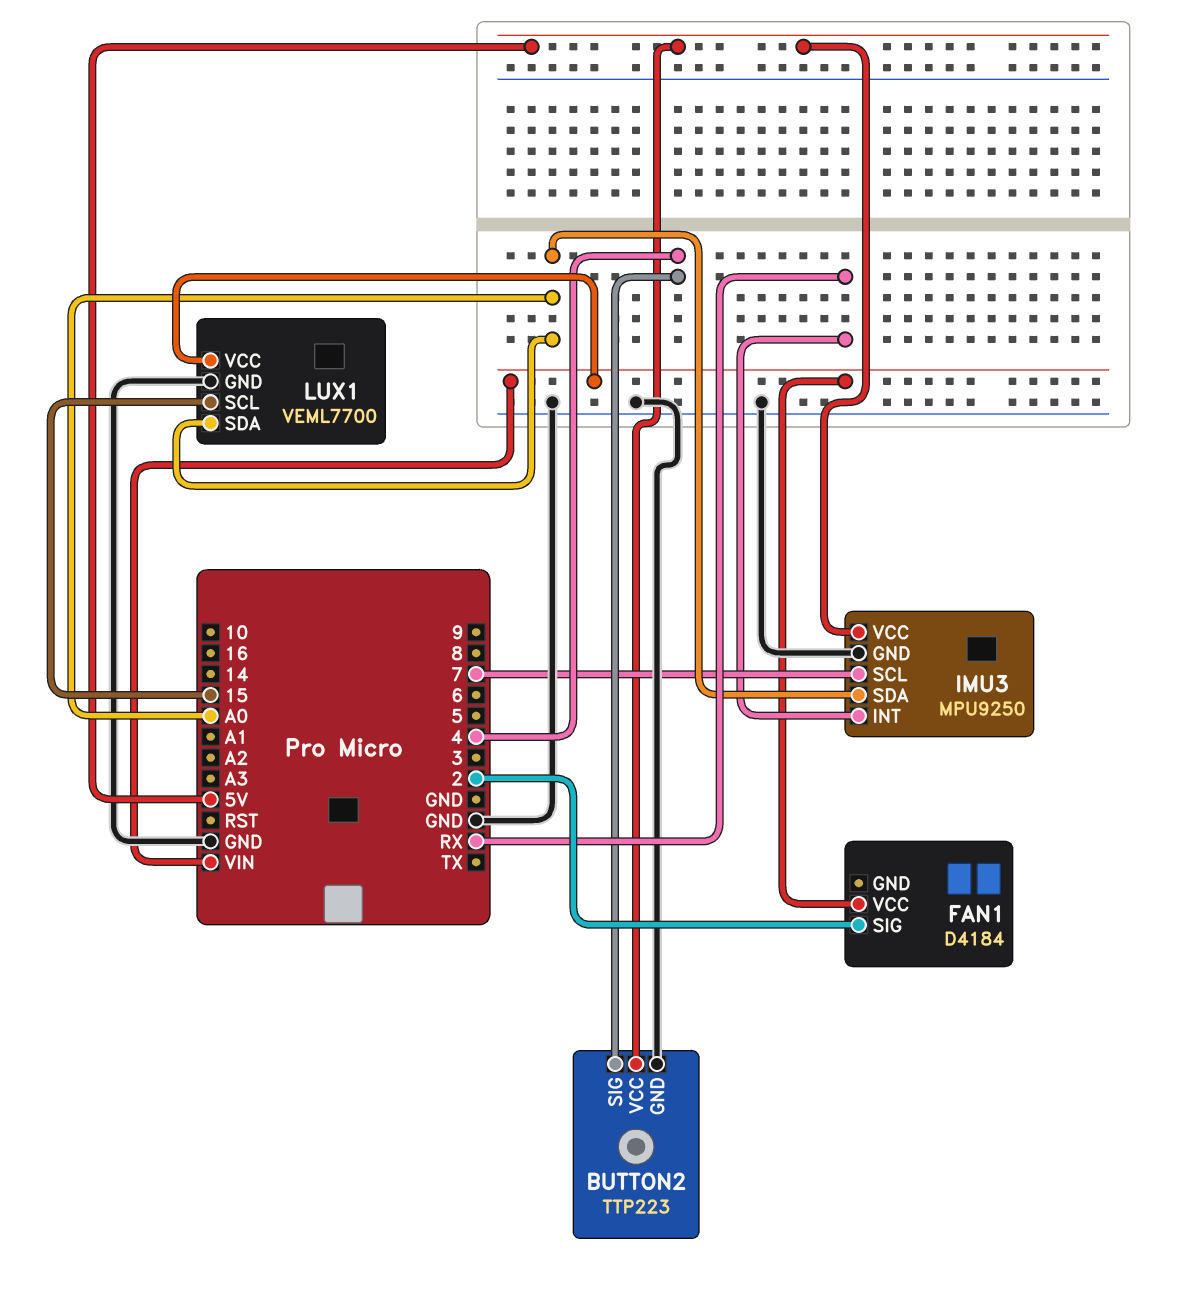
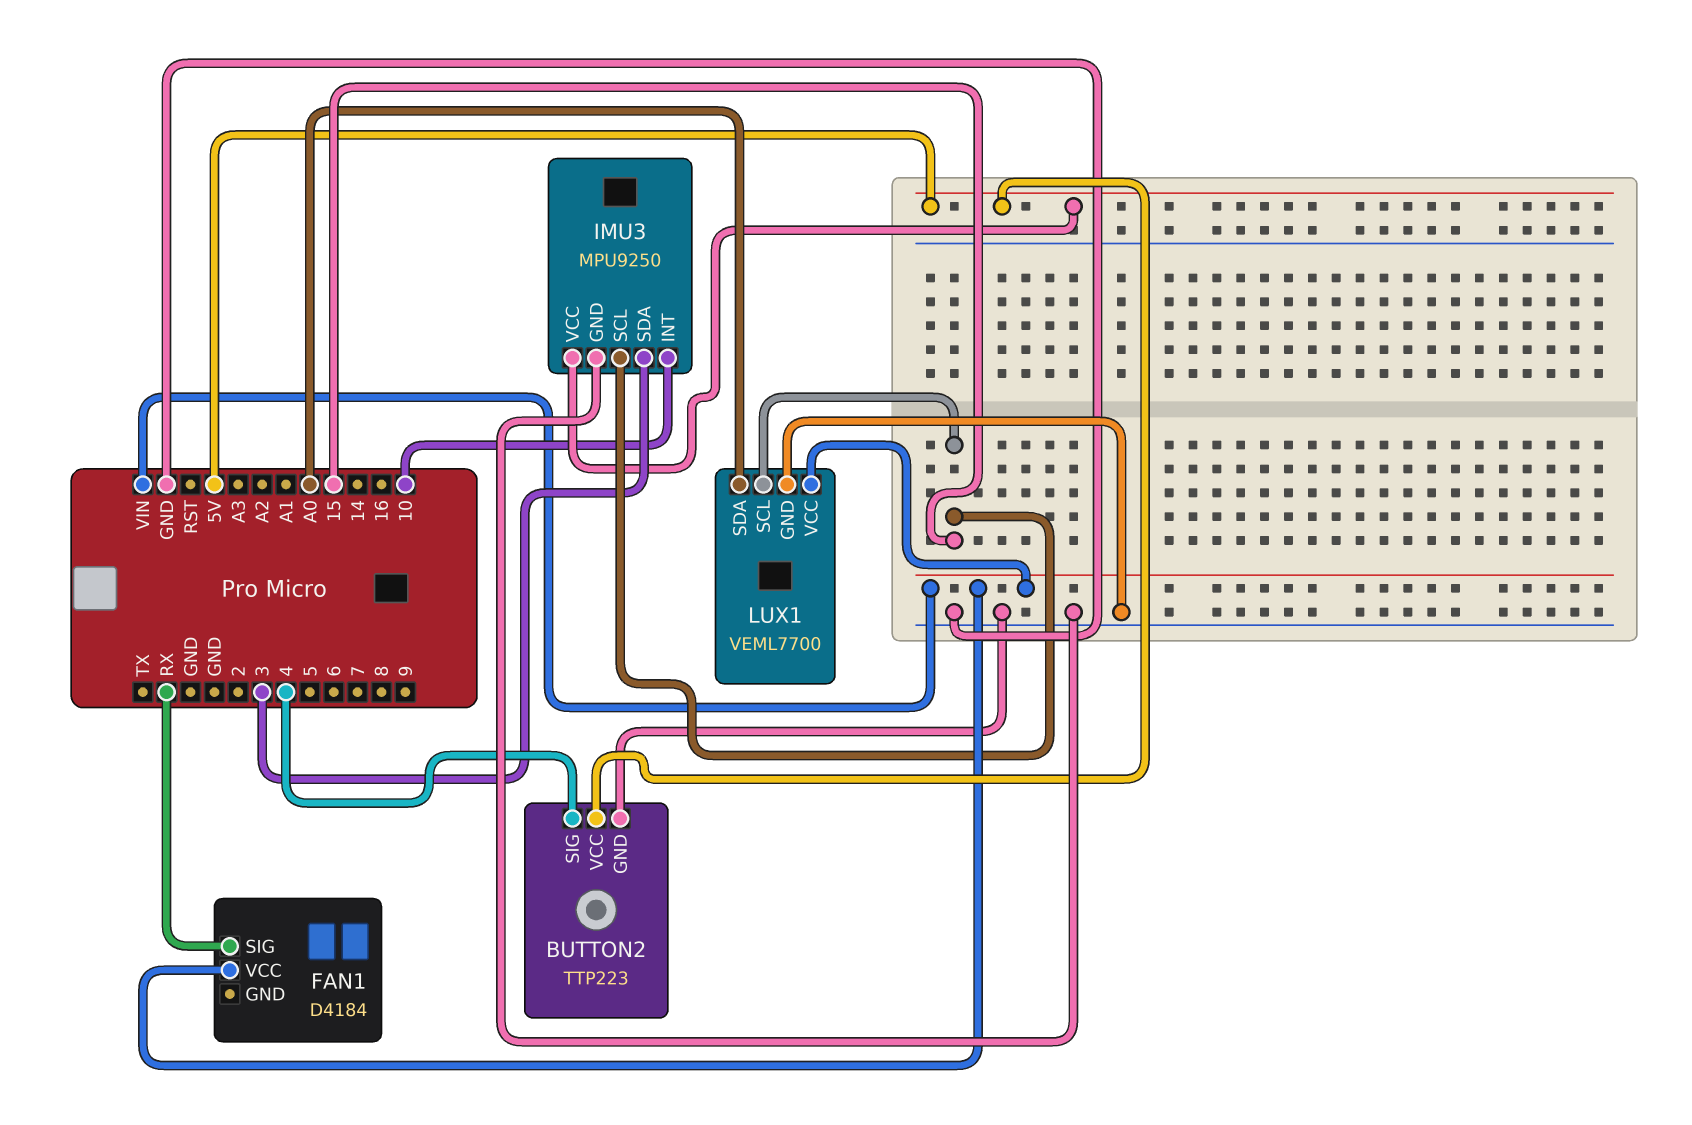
FAN1 pin SIG: 2 -> RX
IMU3 pin INT: RX -> 10
IMU3 pin SCL: 7 -> 15
IMU3 pin SDA: A0 -> 3

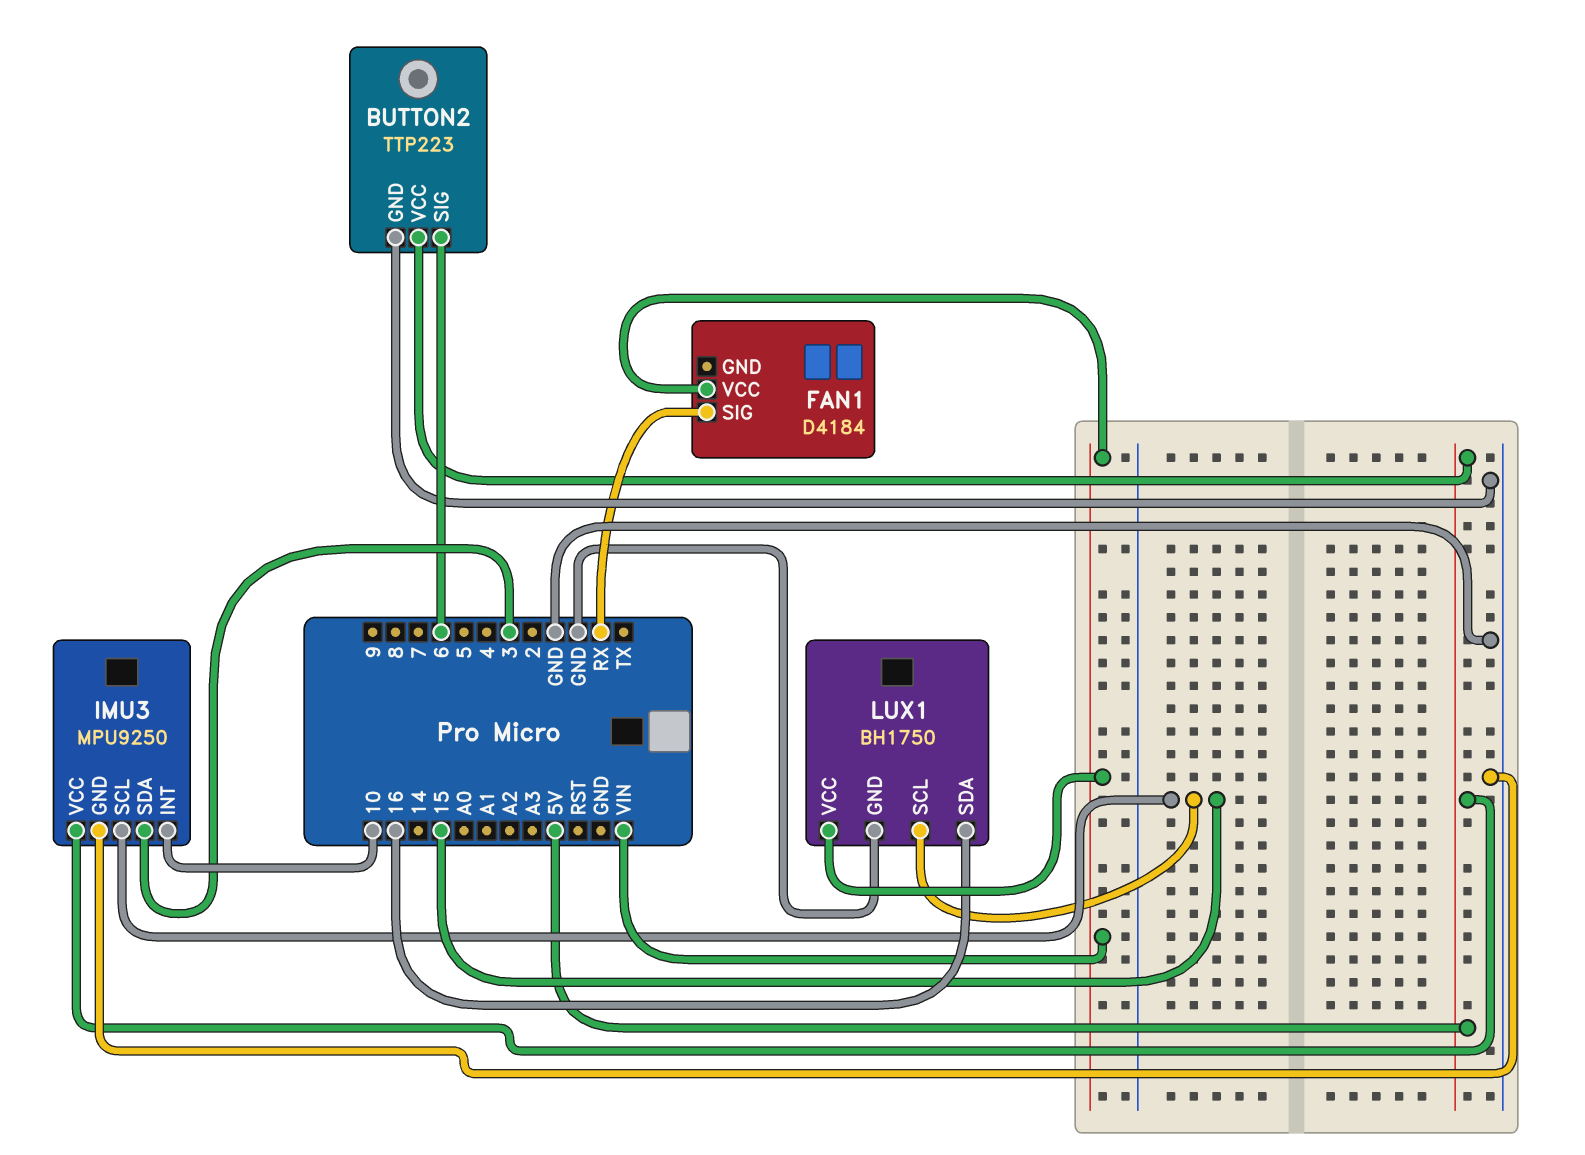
BUTTON2 pin SIG: 4 -> 6
LUX1: VEML7700 -> BH1750
LUX1 pin SDA: A0 -> 16

